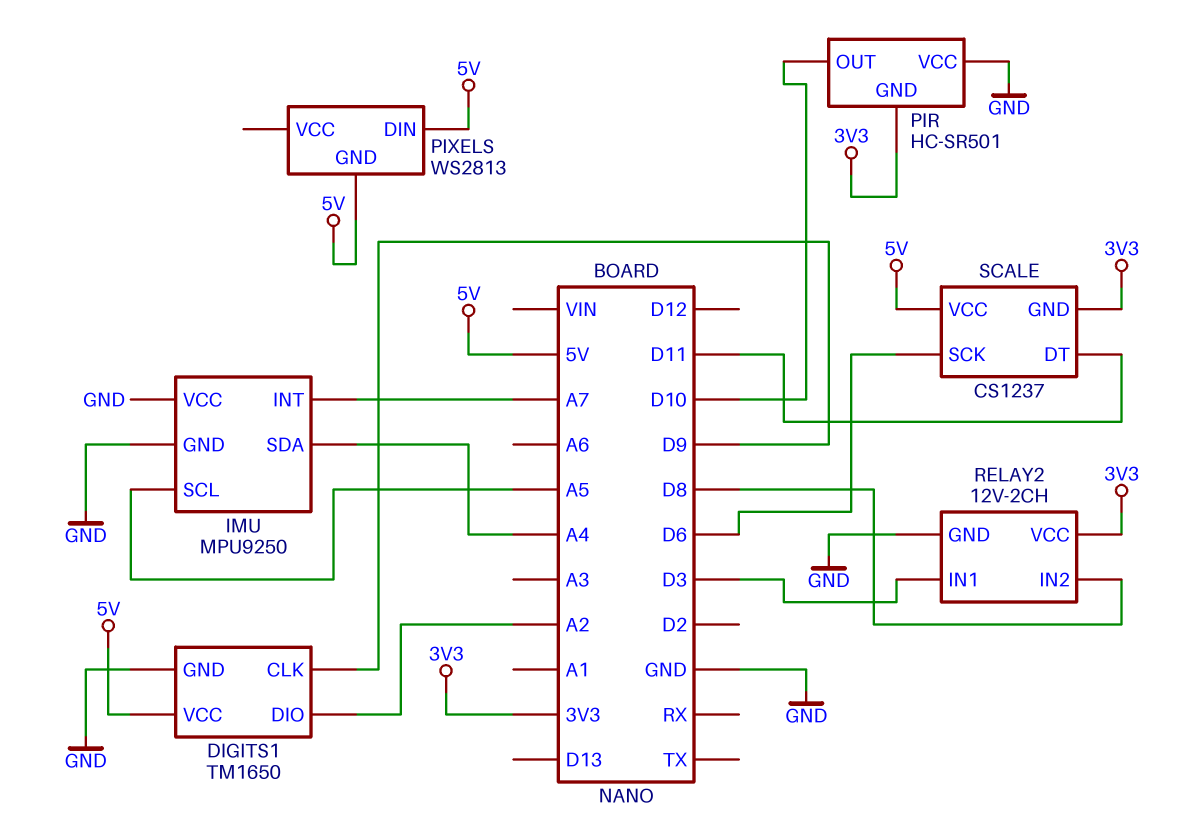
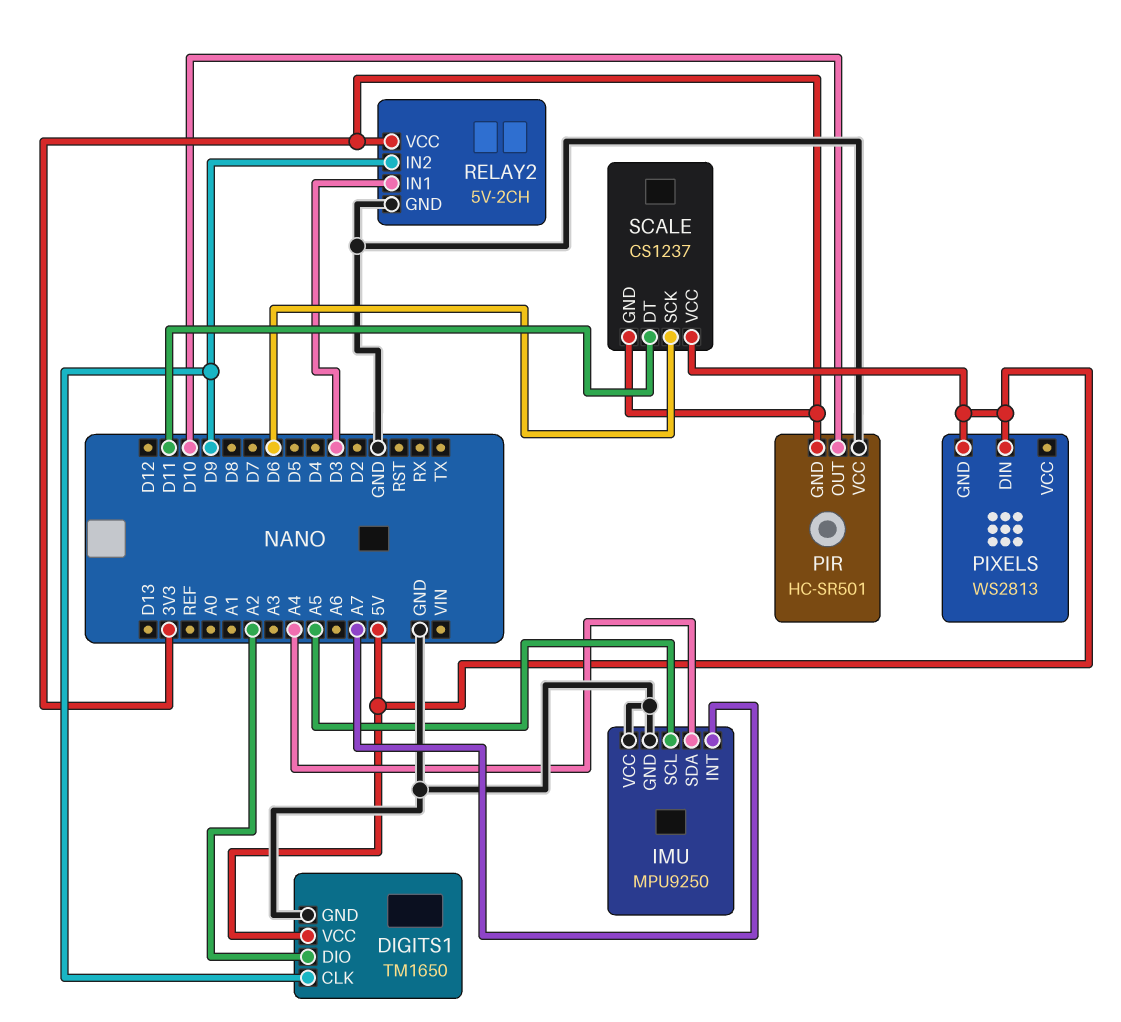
RELAY2: 12V-2CH -> 5V-2CH
RELAY2 pin IN2: D8 -> D9

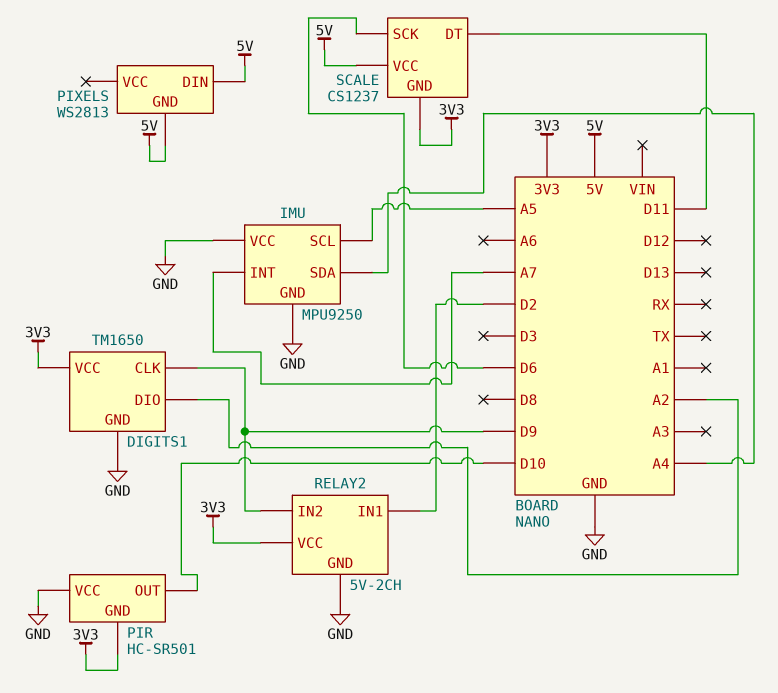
DIGITS1 pin VCC: 5V -> 3V3
RELAY2 pin IN1: D3 -> D2

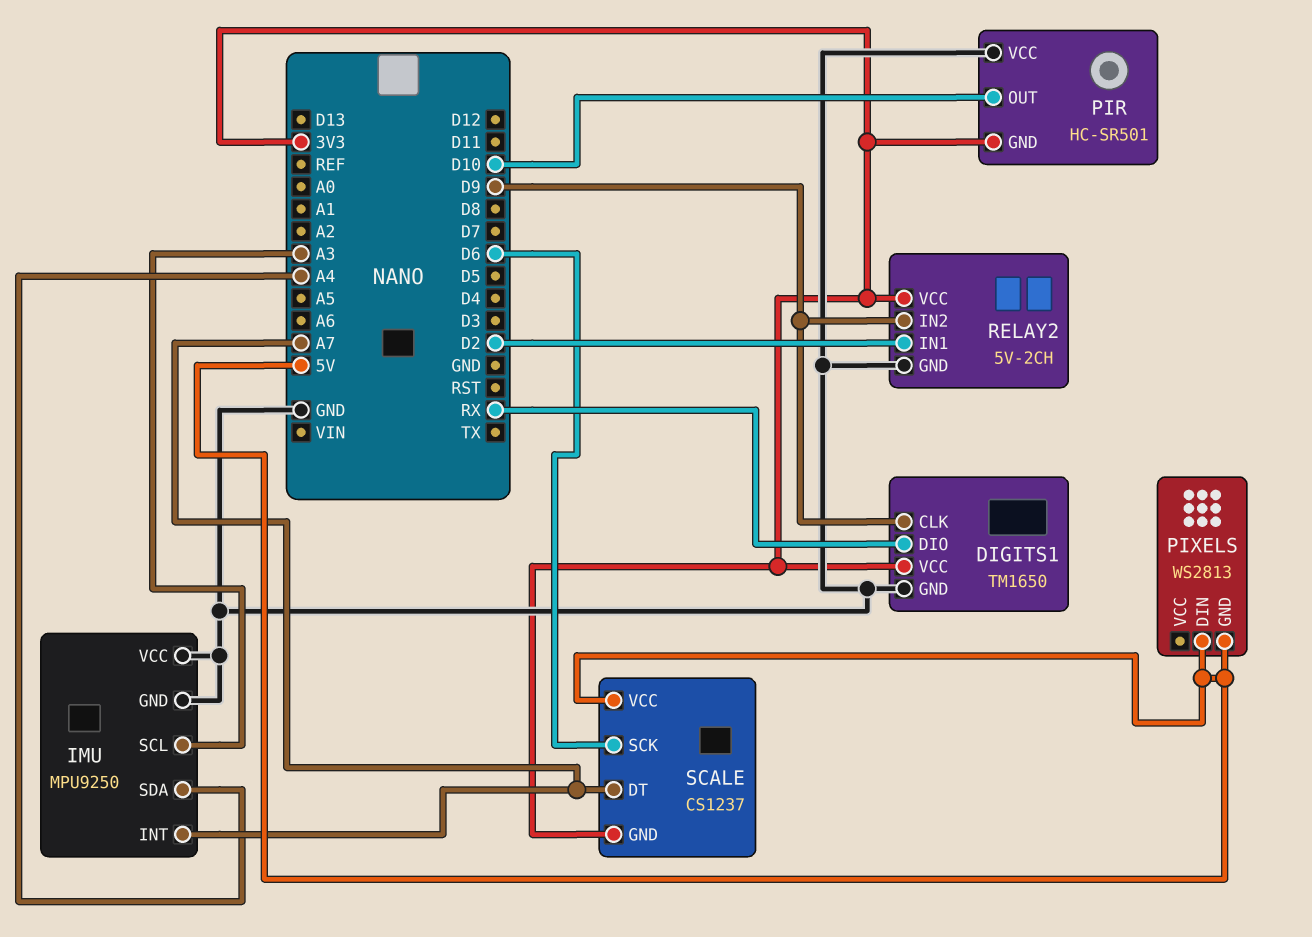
DIGITS1 pin DIO: A2 -> RX
IMU pin SCL: A5 -> A3
SCALE pin DT: D11 -> A7

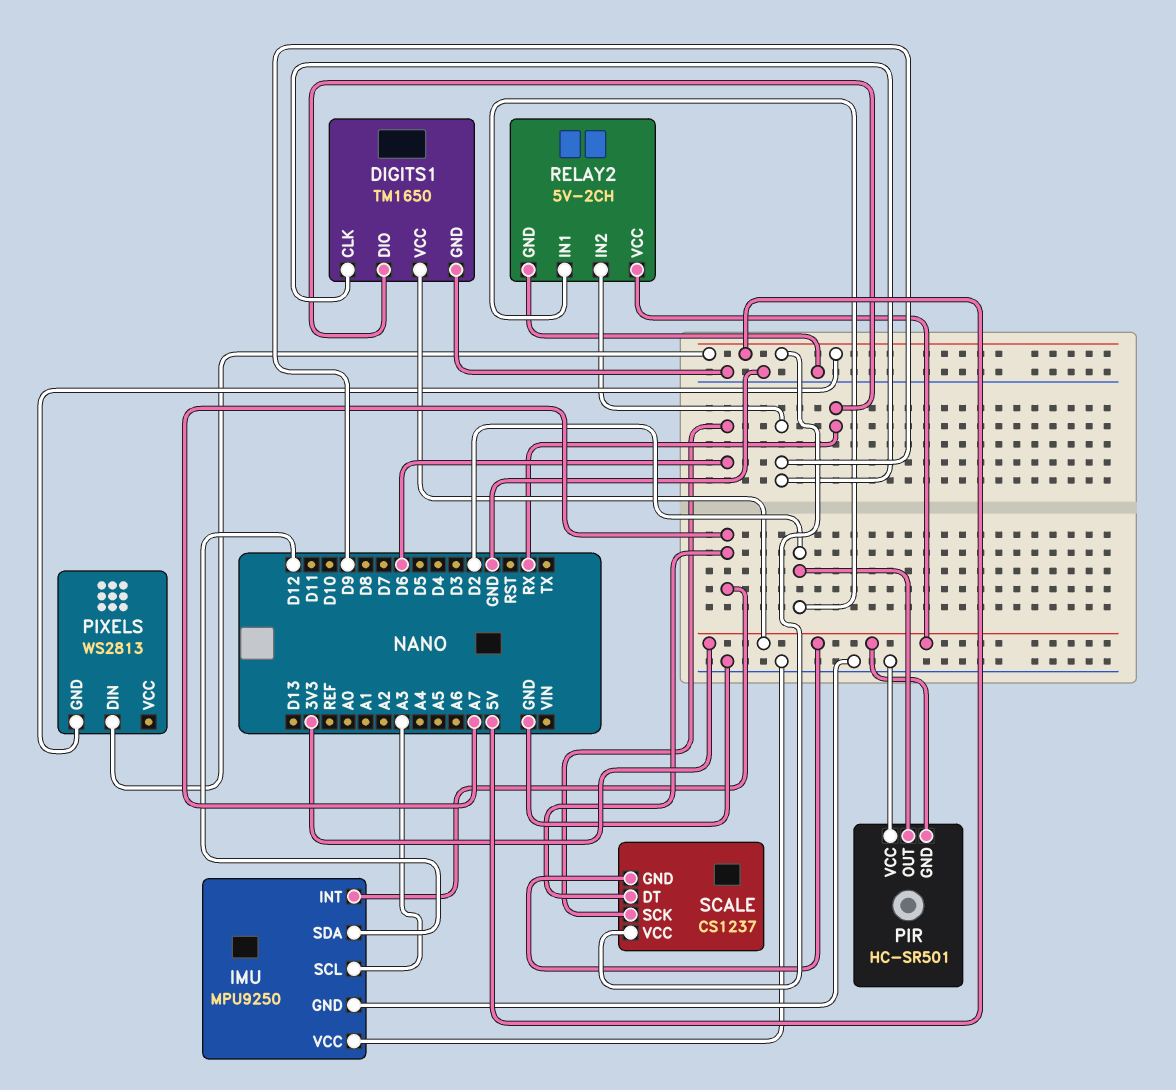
IMU pin SDA: A4 -> D12
PIR pin OUT: D10 -> D2

